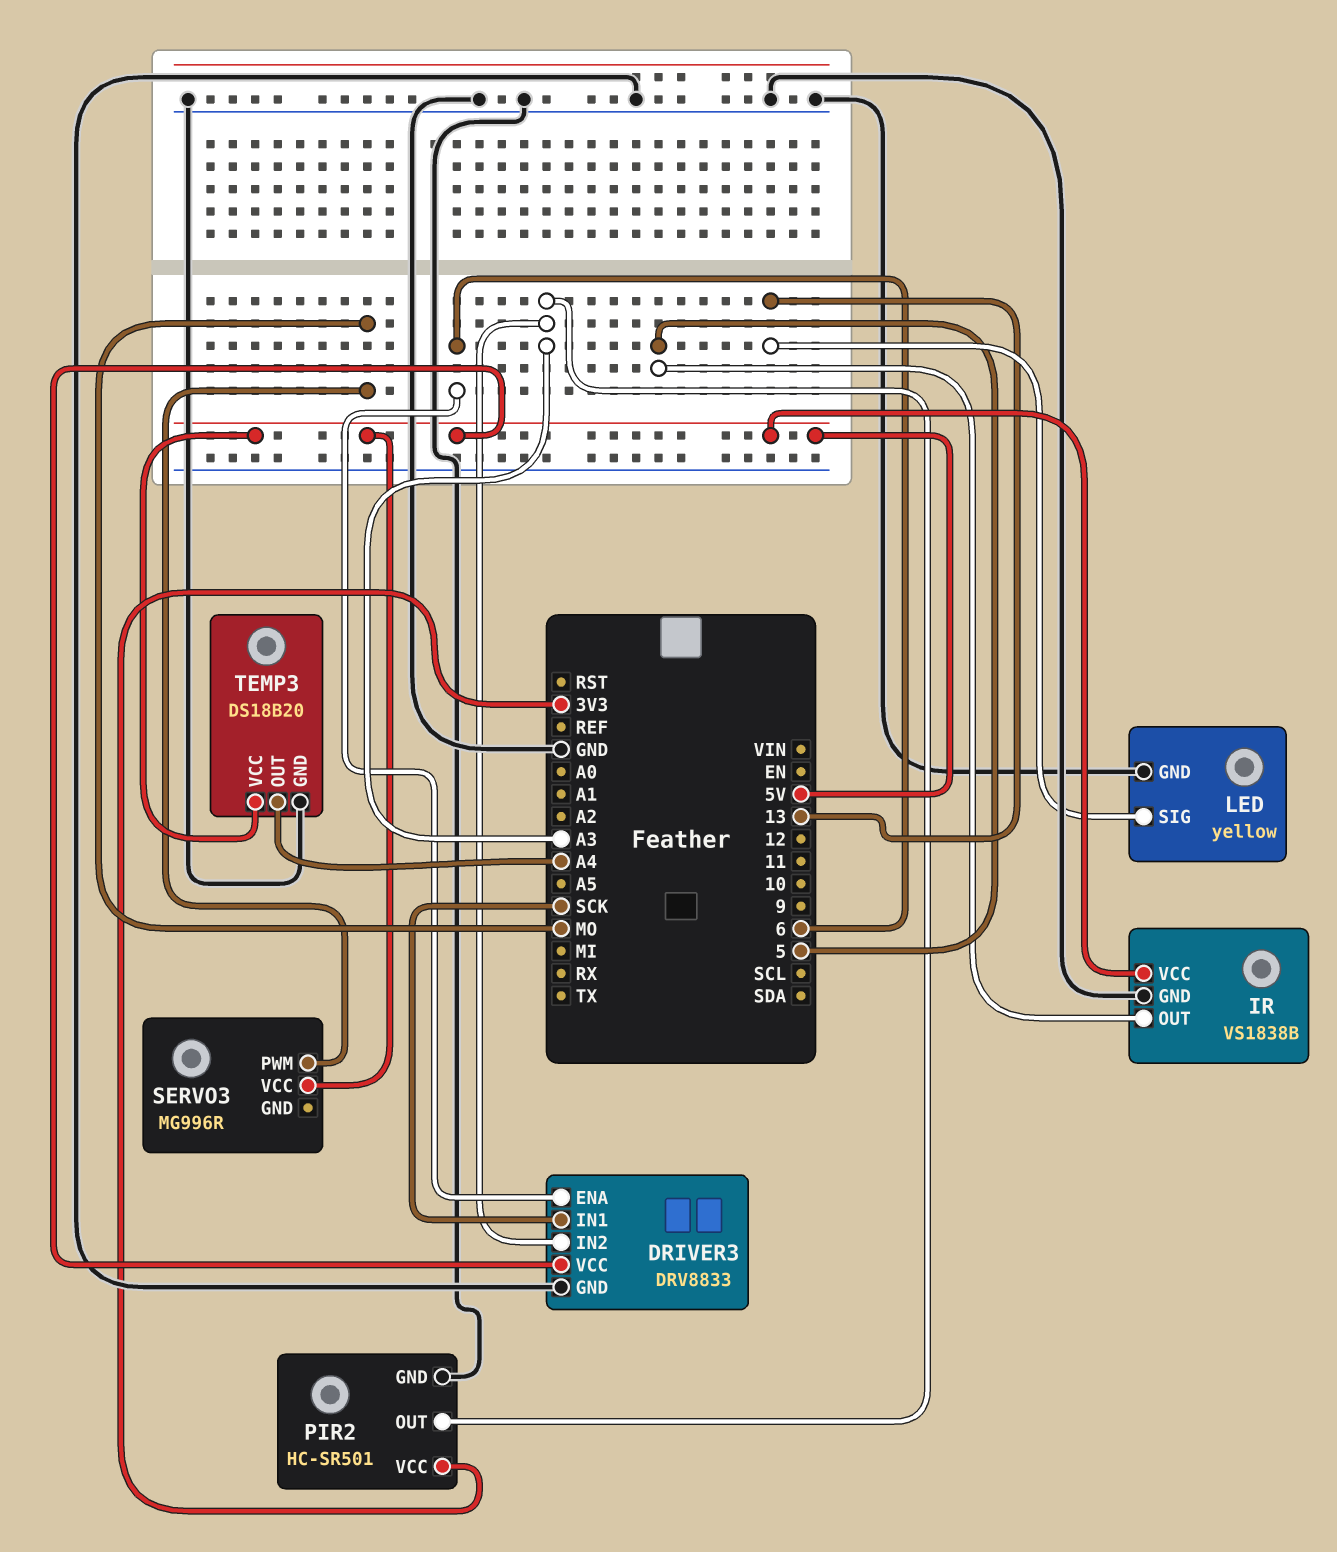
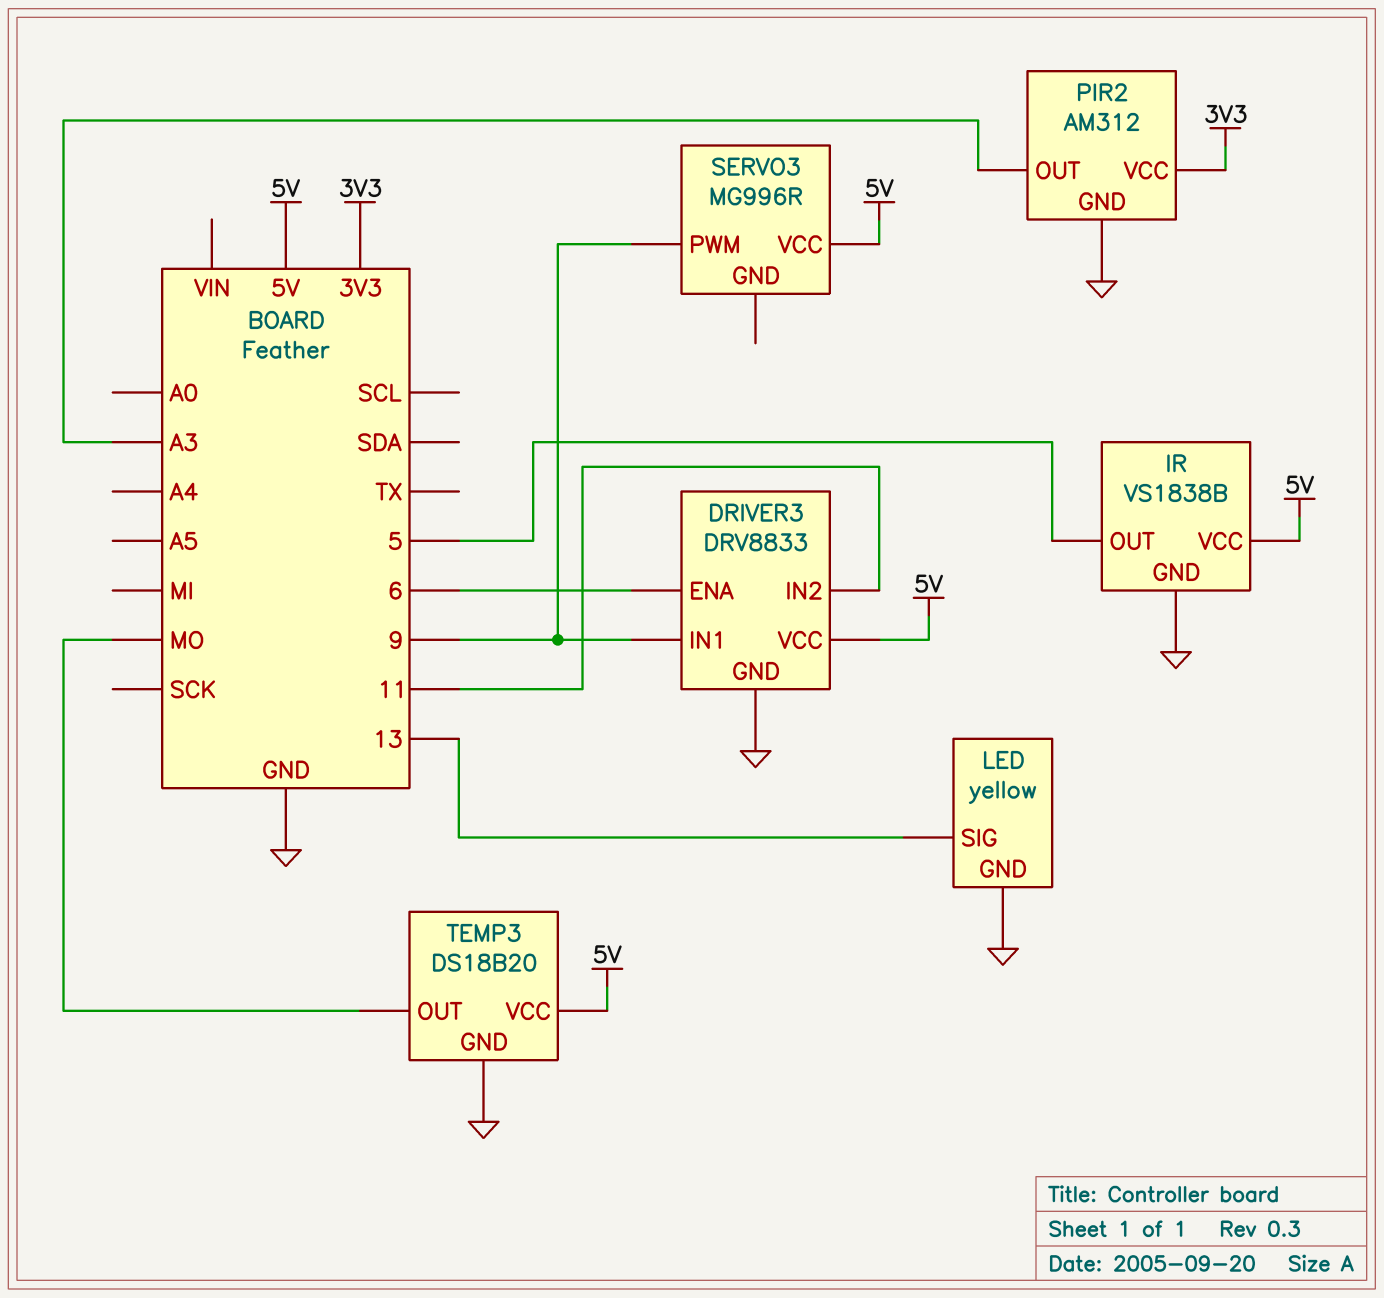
DRIVER3 pin IN1: SCK -> 9
DRIVER3 pin IN2: A3 -> 11
PIR2: HC-SR501 -> AM312
SERVO3 pin PWM: MO -> 9
TEMP3 pin OUT: A4 -> MO

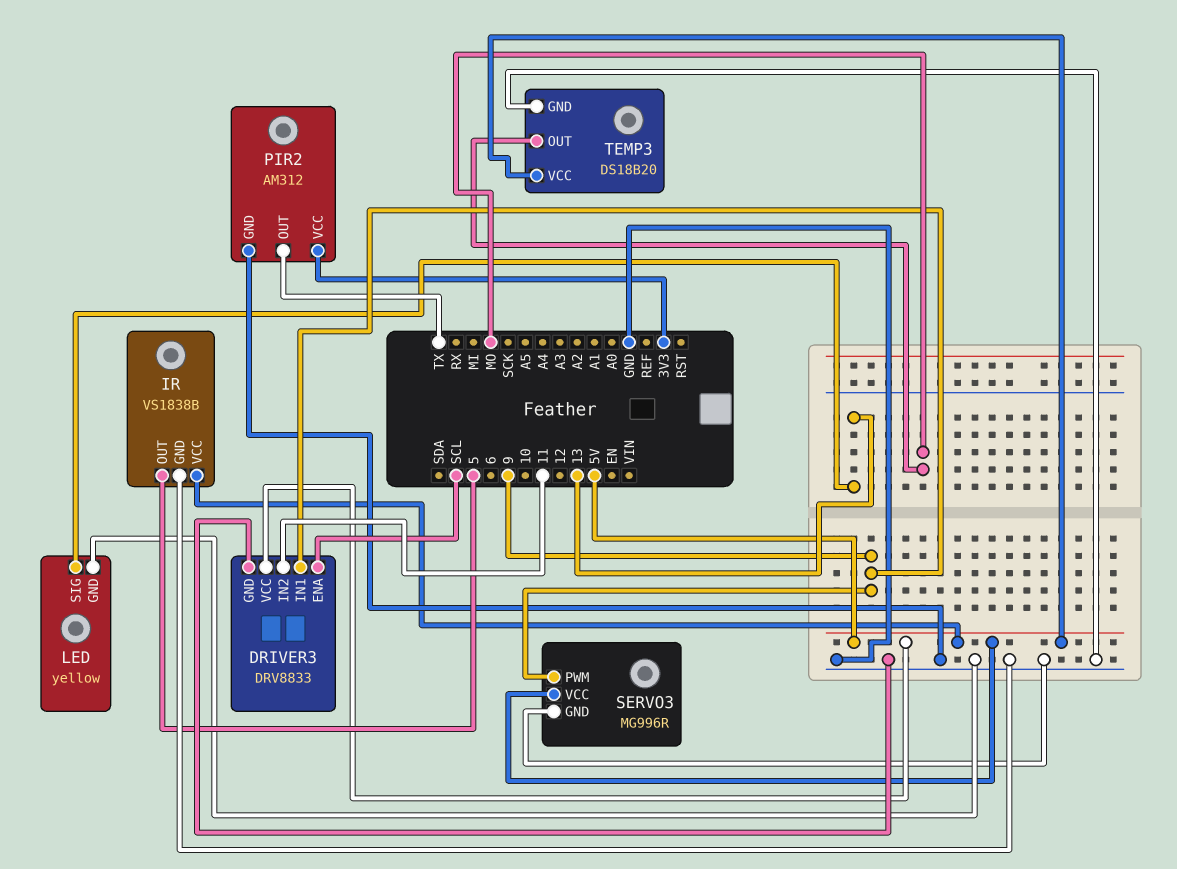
DRIVER3 pin ENA: 6 -> SCL
PIR2 pin OUT: A3 -> TX
SERVO3 pin GND: none -> GND

